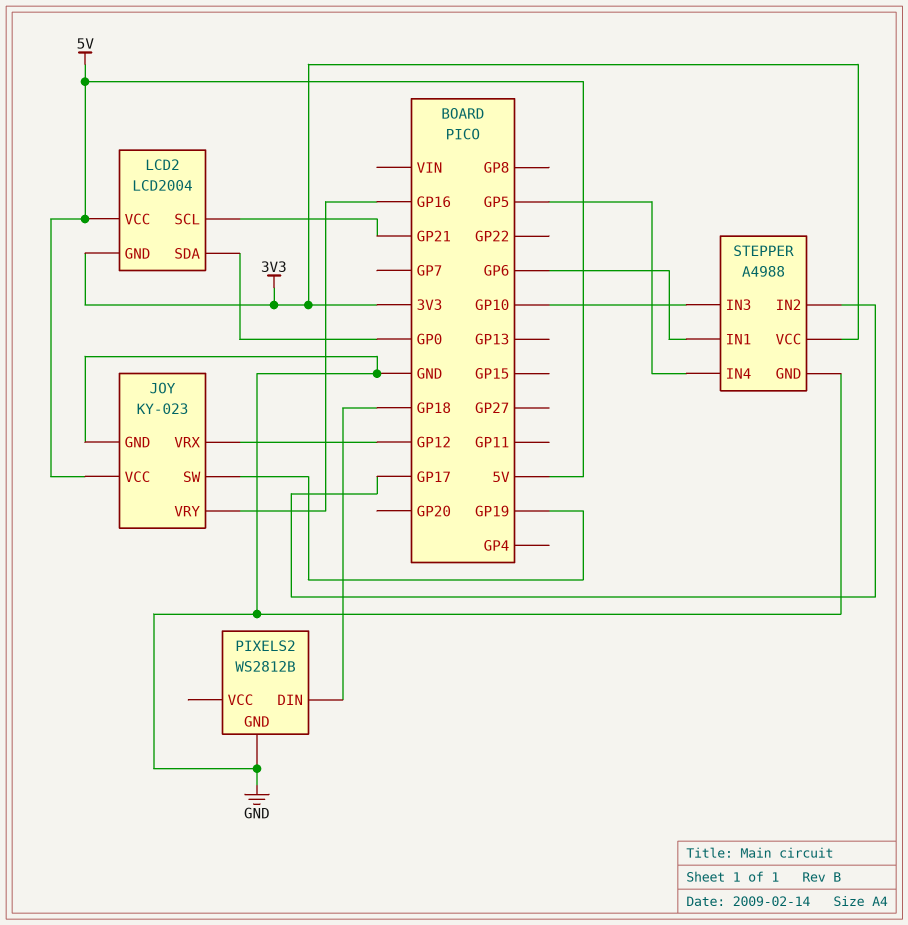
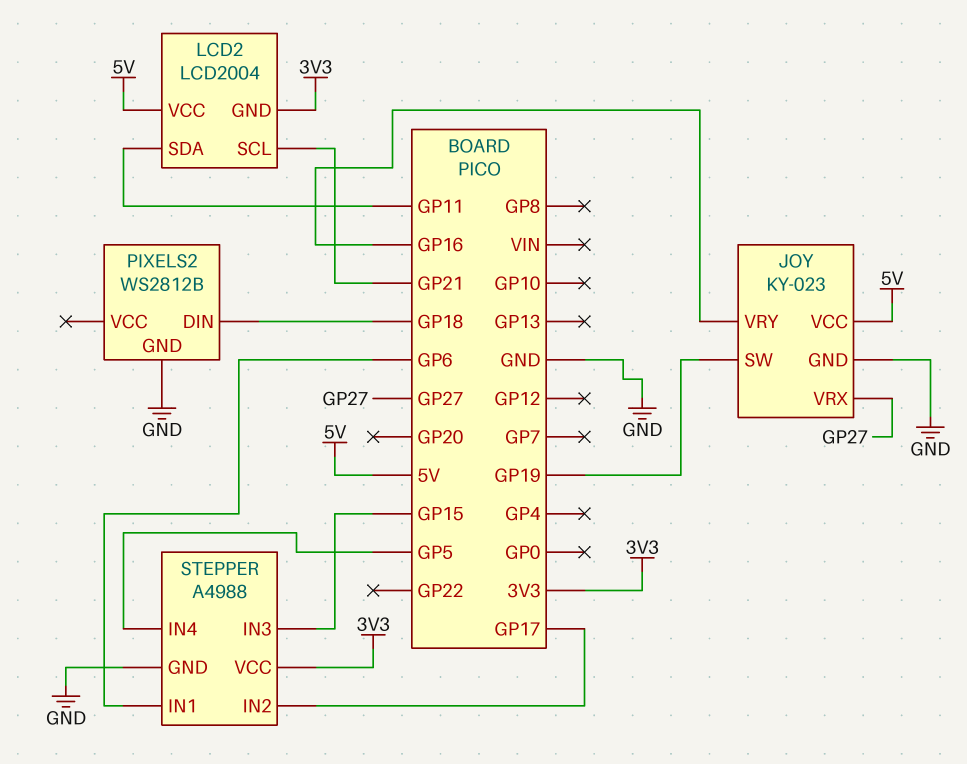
JOY pin VRX: GP12 -> GP27
LCD2 pin SDA: GP0 -> GP11
STEPPER pin IN3: GP10 -> GP15

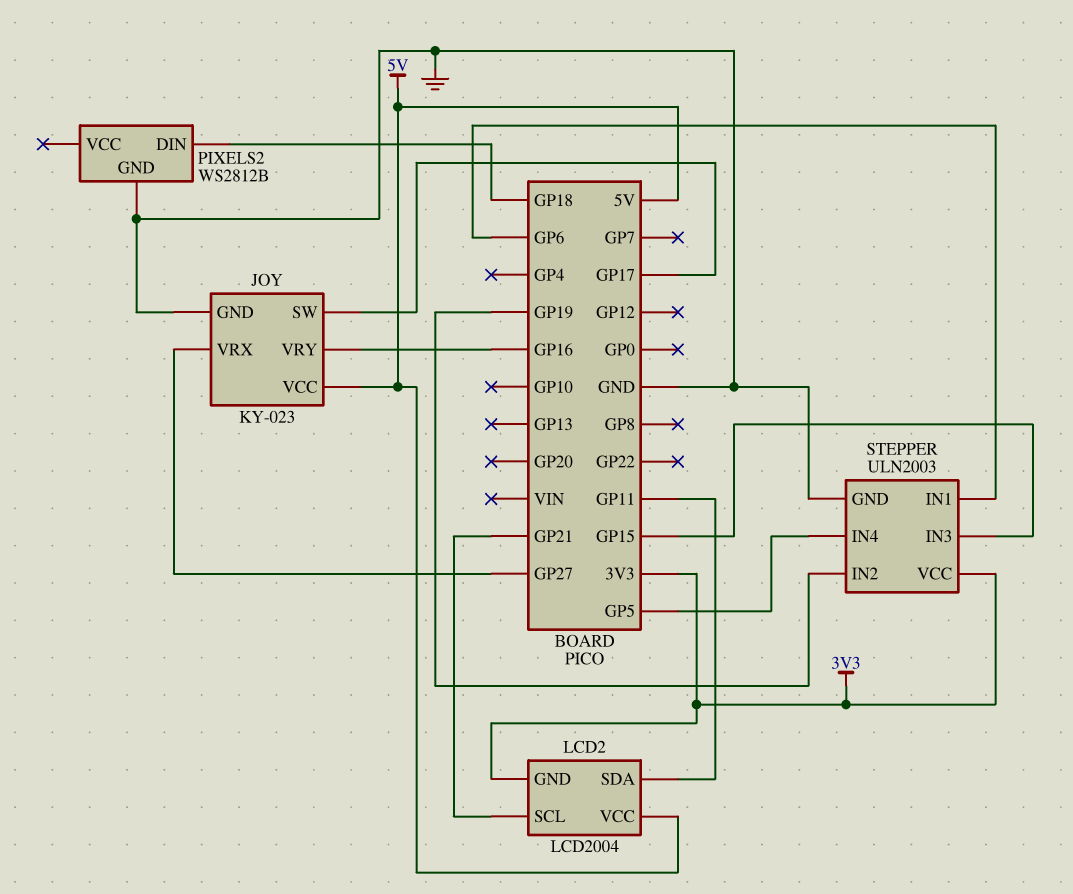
JOY pin SW: GP19 -> GP17
STEPPER: A4988 -> ULN2003
STEPPER pin IN2: GP17 -> GP19

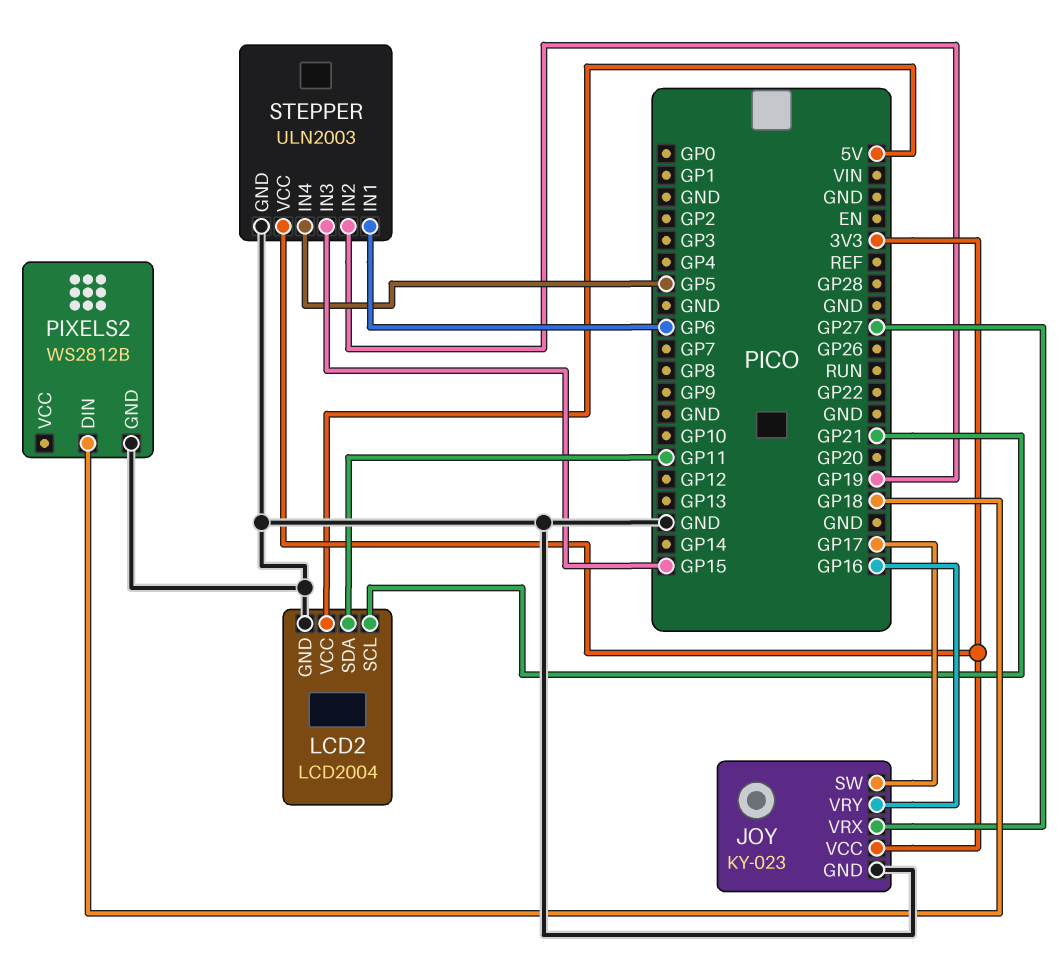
JOY pin VCC: 5V -> 3V3
LCD2 pin GND: 3V3 -> GND

